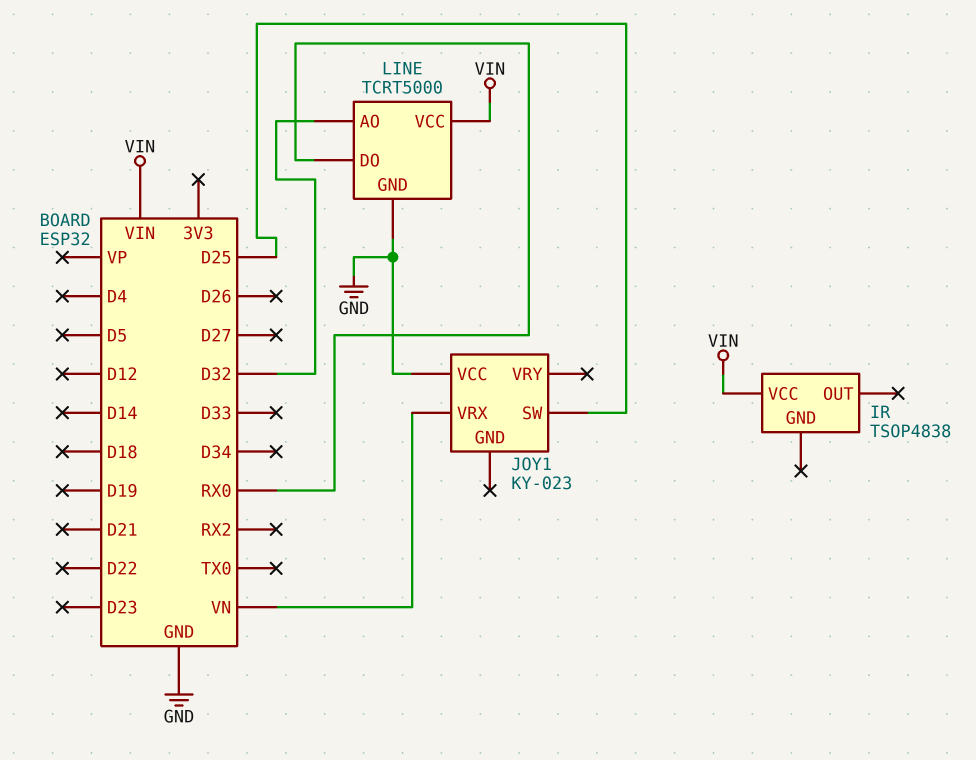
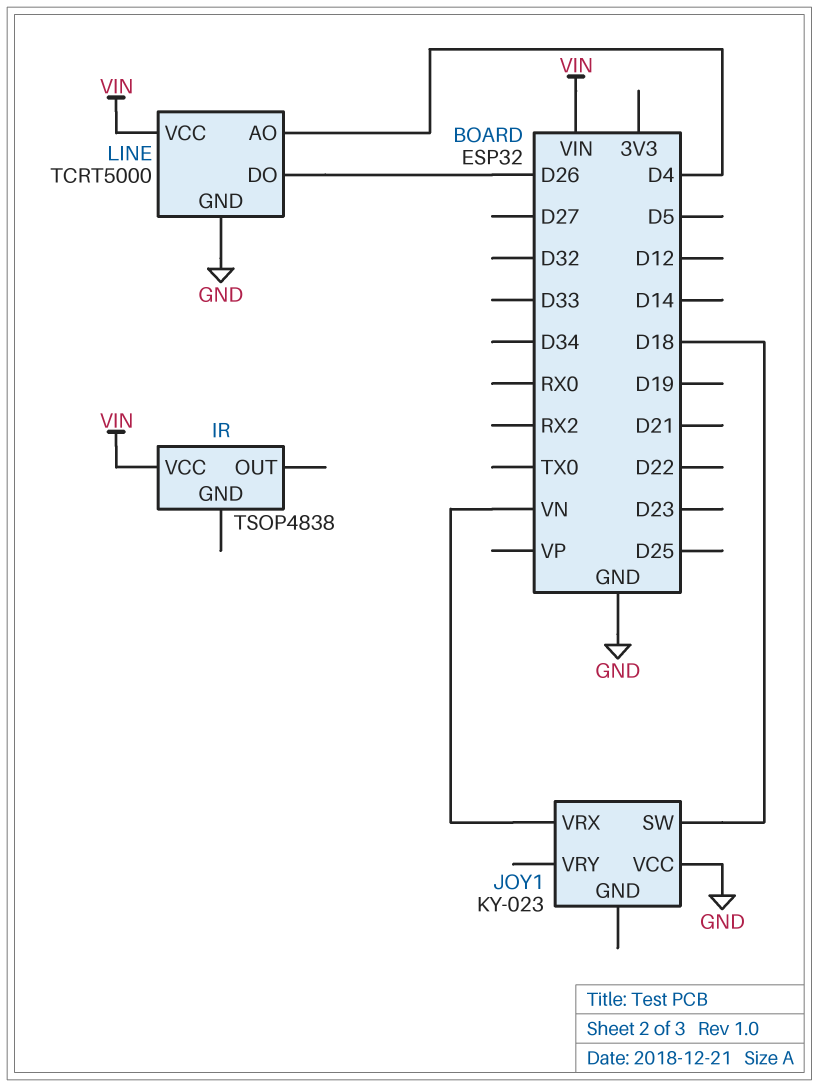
JOY1 pin SW: D25 -> D18
LINE pin AO: D32 -> D4
LINE pin DO: RX0 -> D26

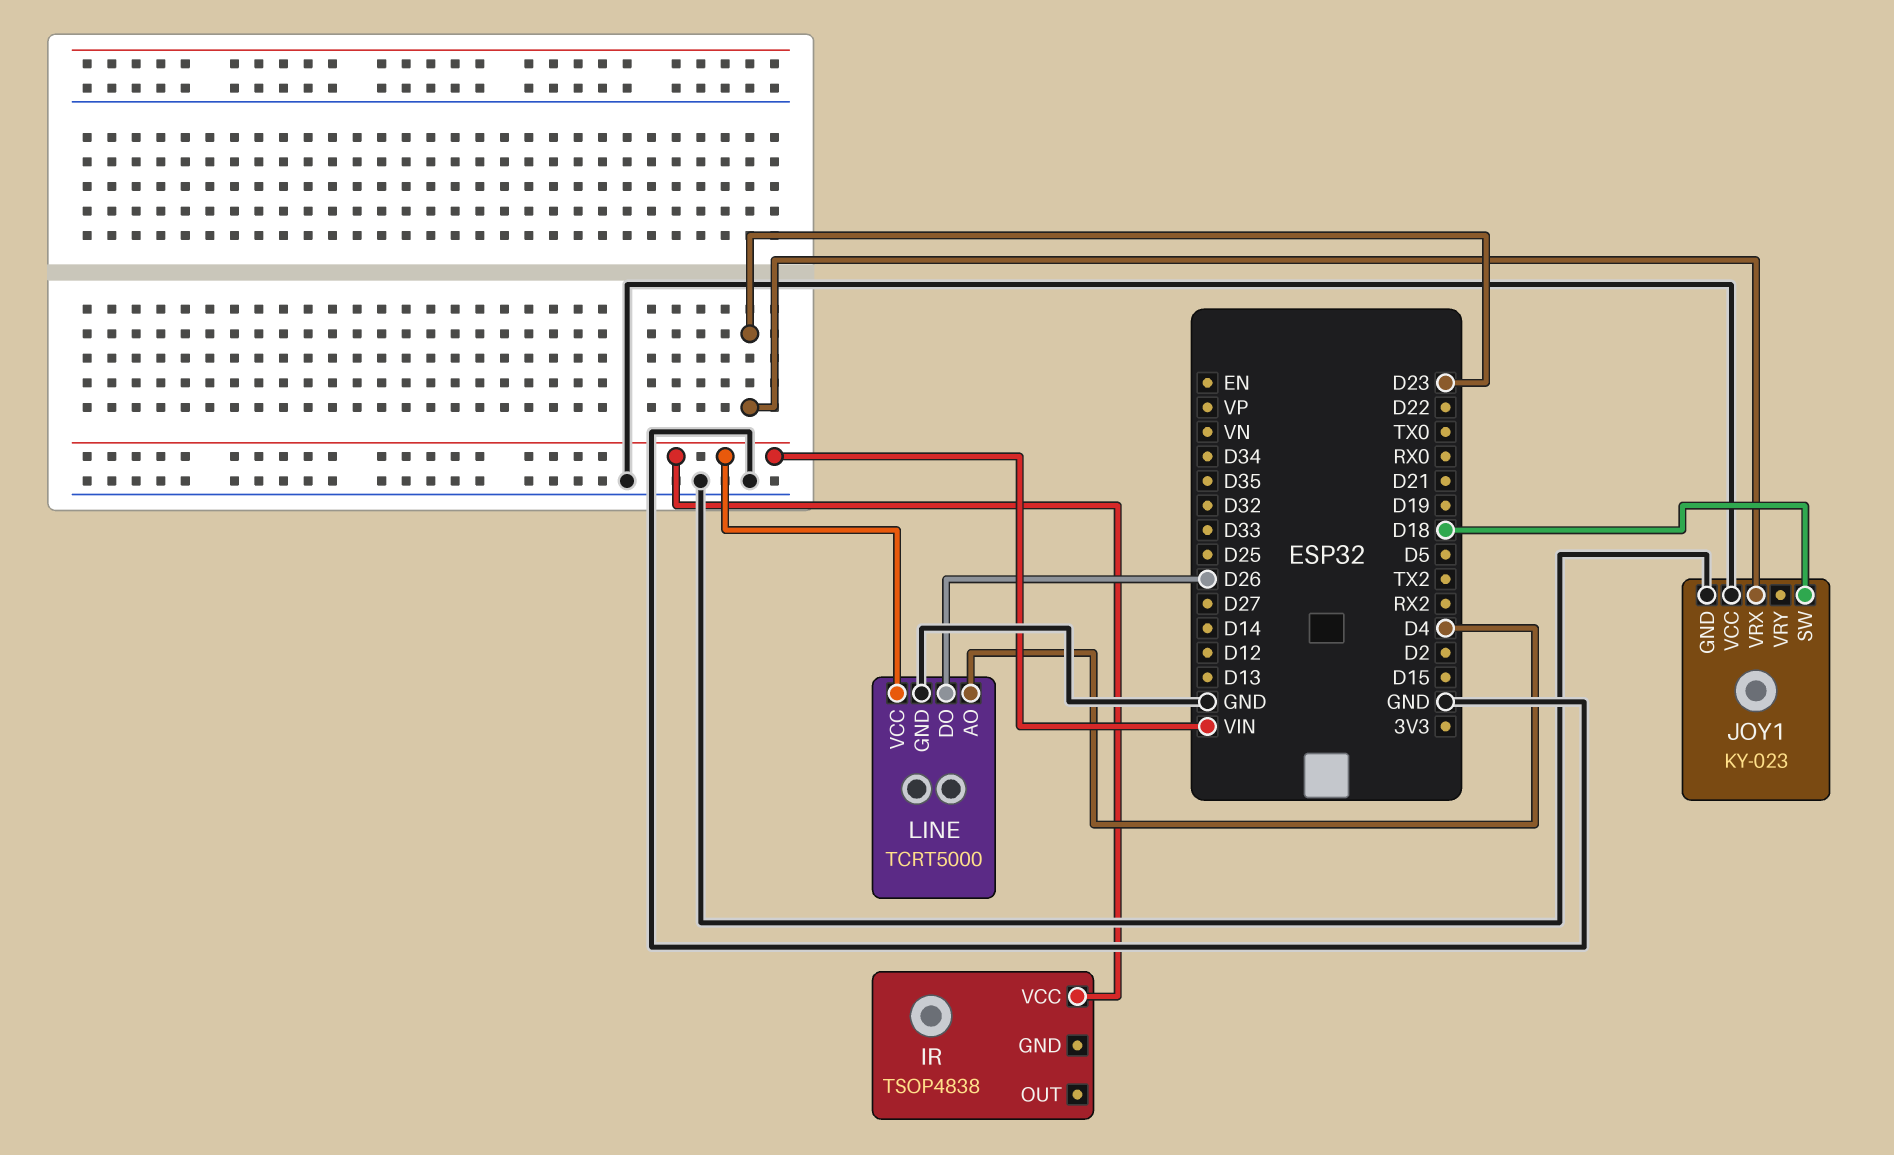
JOY1 pin GND: none -> GND
JOY1 pin VRX: VN -> D23

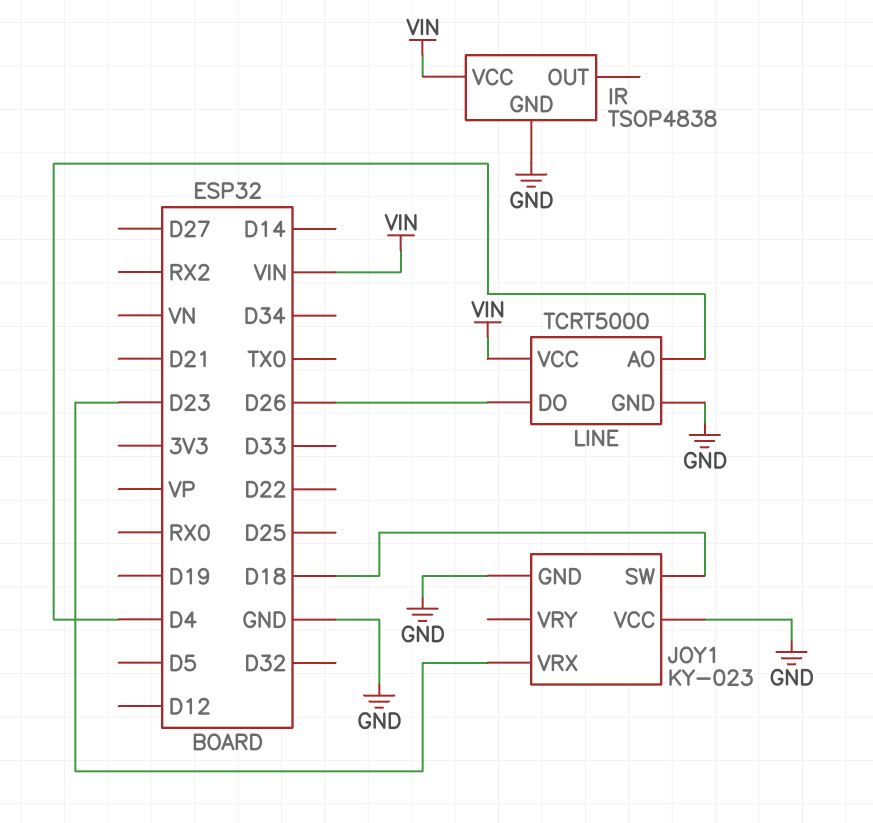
IR pin GND: none -> GND

